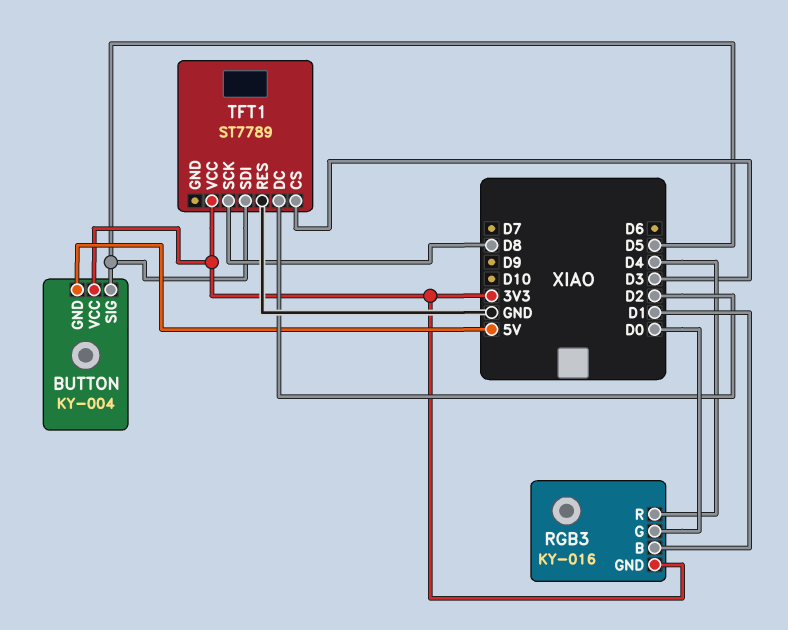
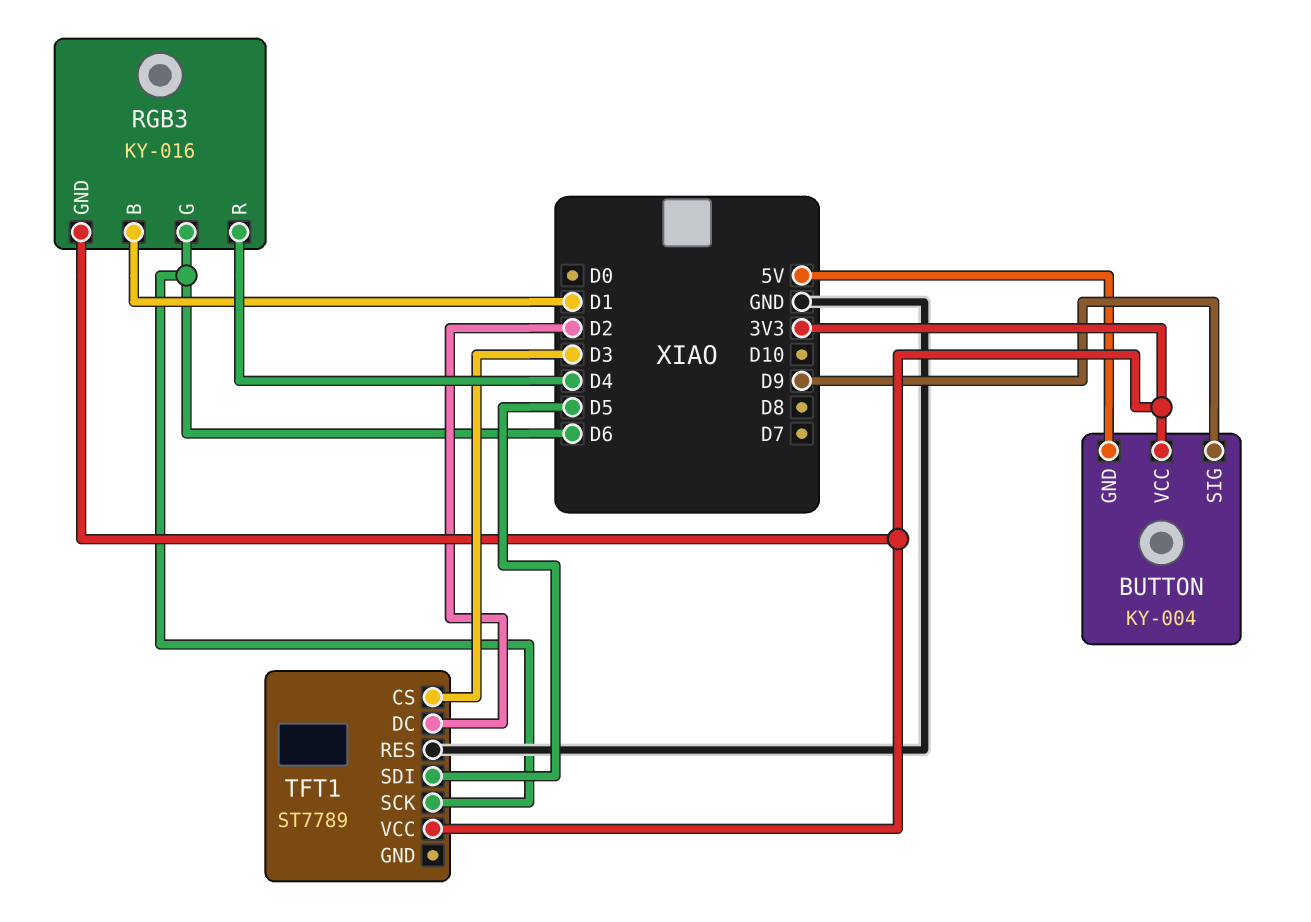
BUTTON pin SIG: D5 -> D9
RGB3 pin G: D0 -> D6
TFT1 pin SCK: D8 -> D6

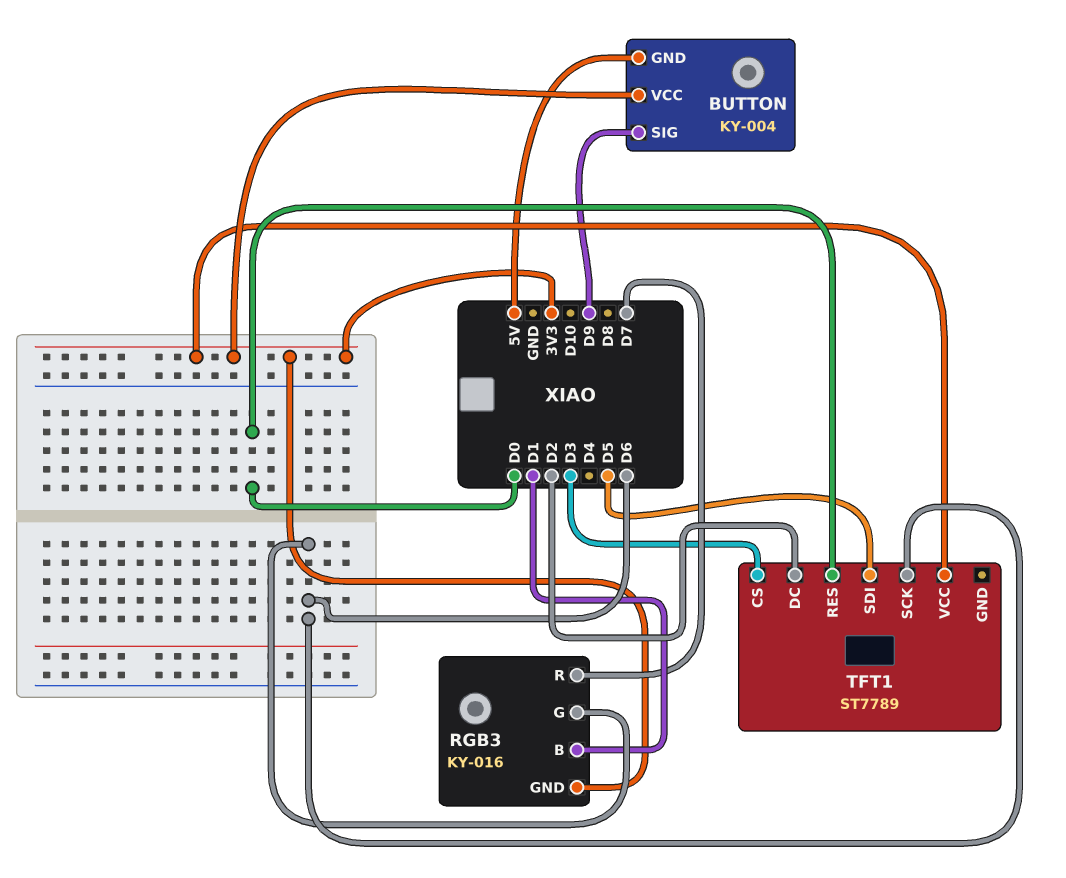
RGB3 pin R: D4 -> D7
TFT1 pin RES: GND -> D0

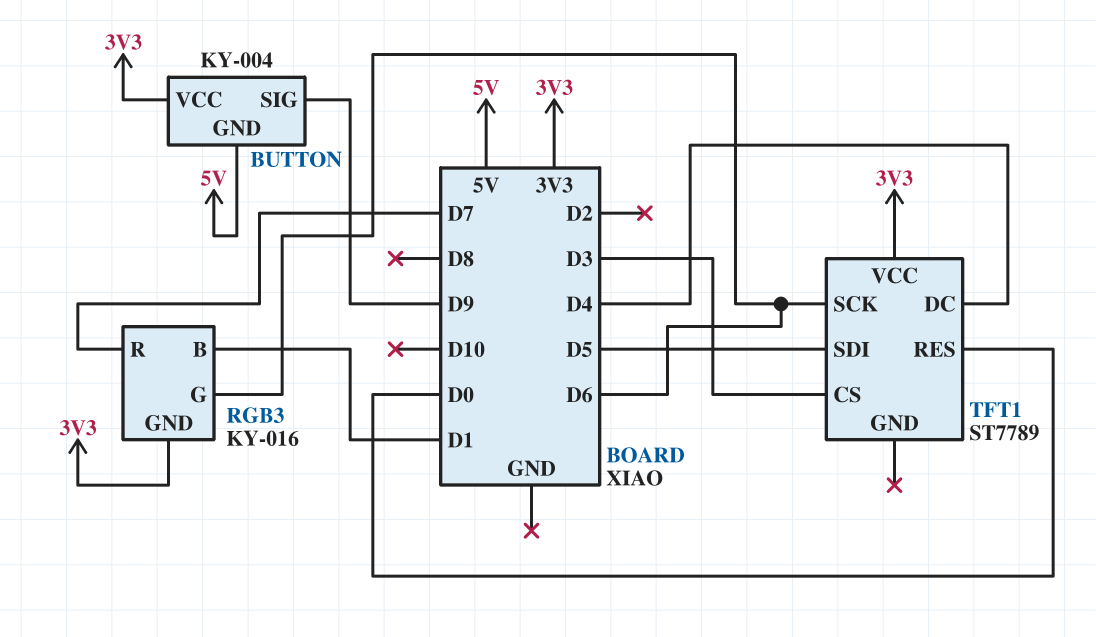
TFT1 pin DC: D2 -> D4

